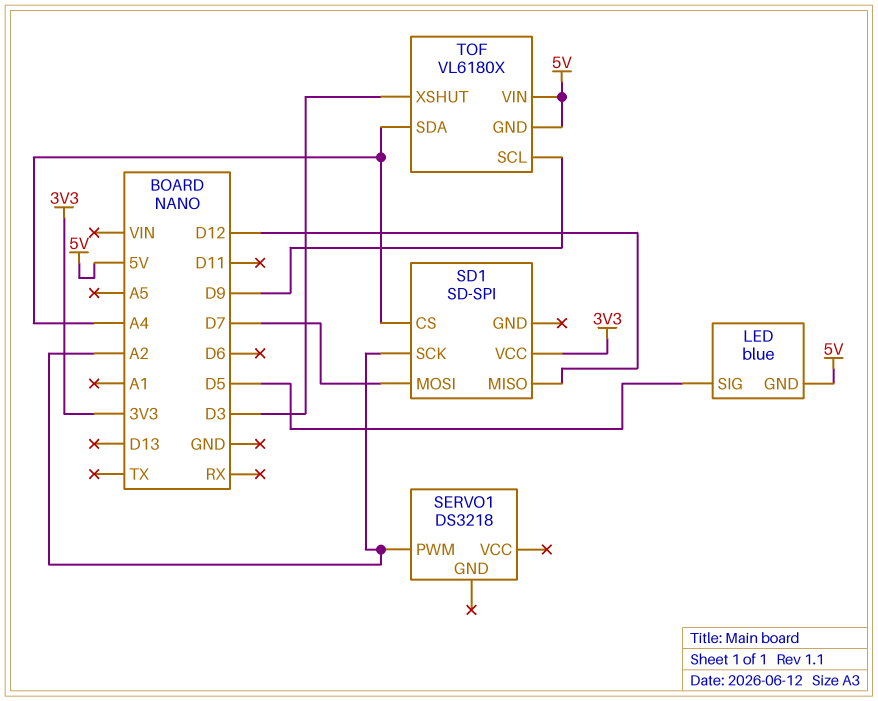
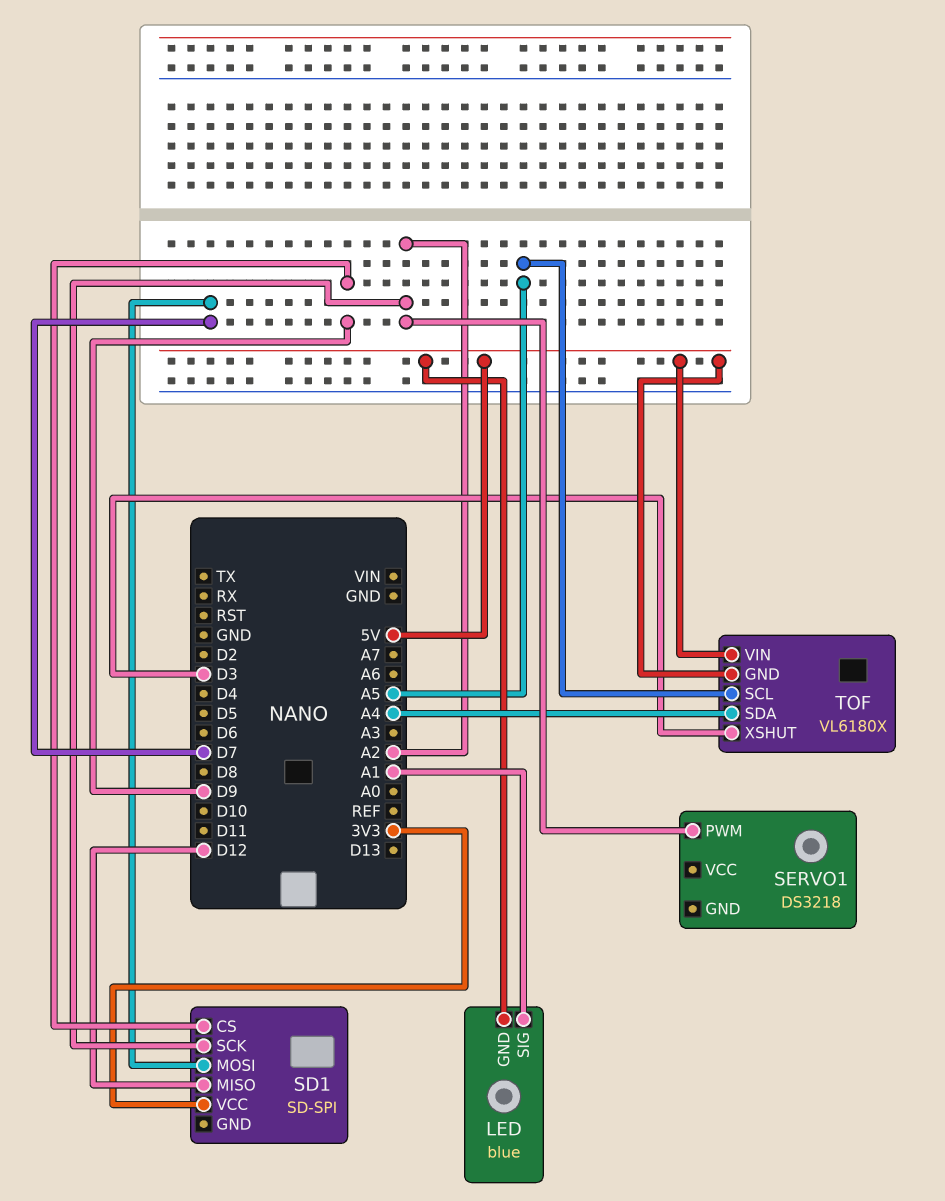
LED pin SIG: D5 -> A1
SD1 pin CS: A4 -> D9
TOF pin SCL: D9 -> A5

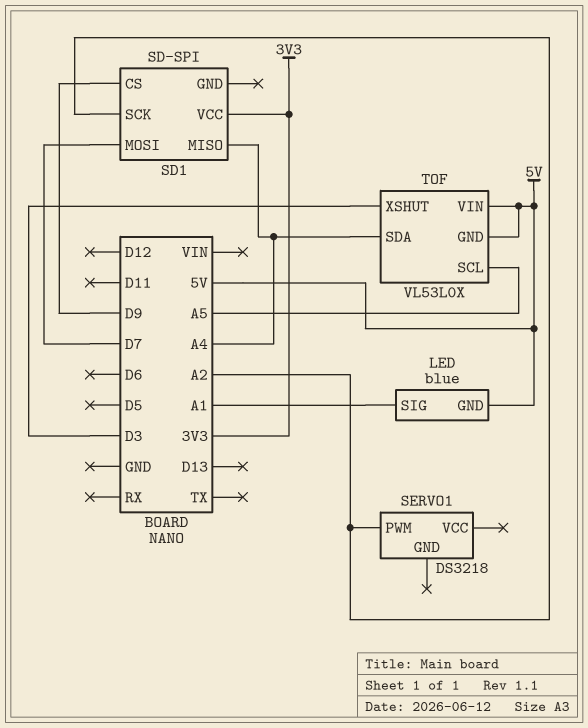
SD1 pin MISO: D12 -> A4
TOF: VL6180X -> VL53L0X

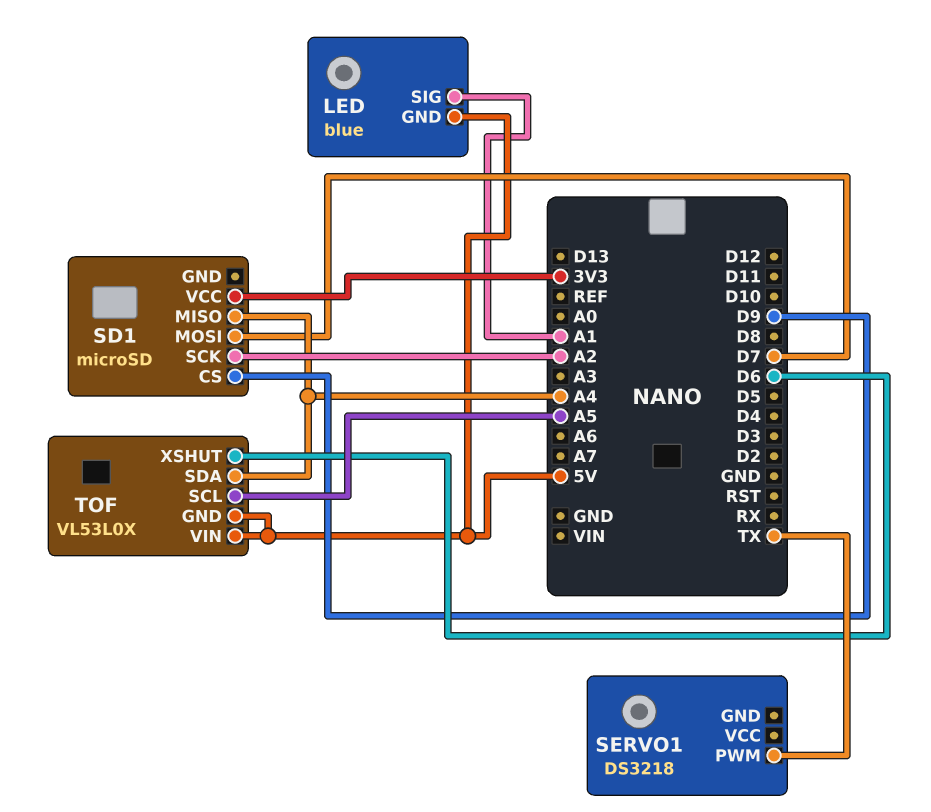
SD1: SD-SPI -> microSD
SERVO1 pin PWM: A2 -> TX
TOF pin XSHUT: D3 -> D6

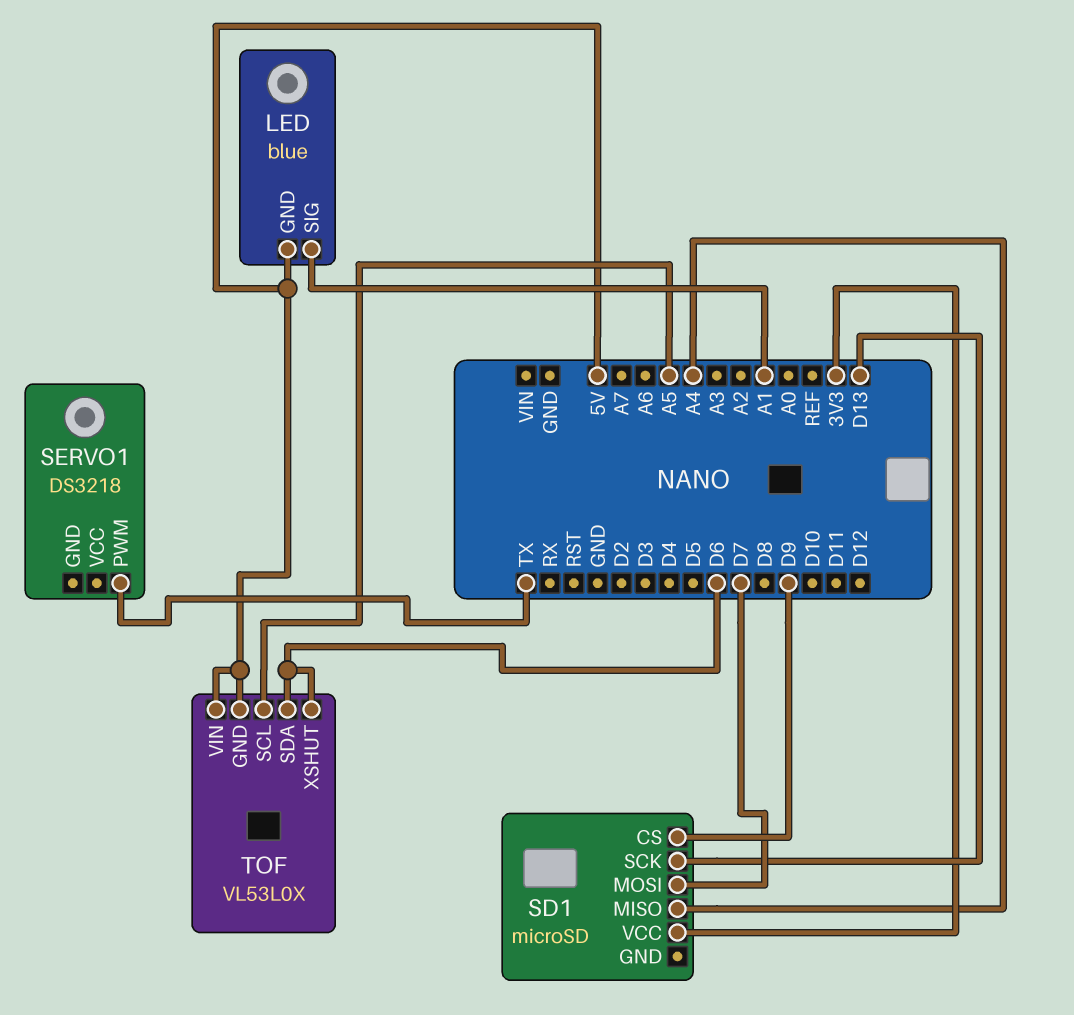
SD1 pin SCK: A2 -> D13
TOF pin SDA: A4 -> D6

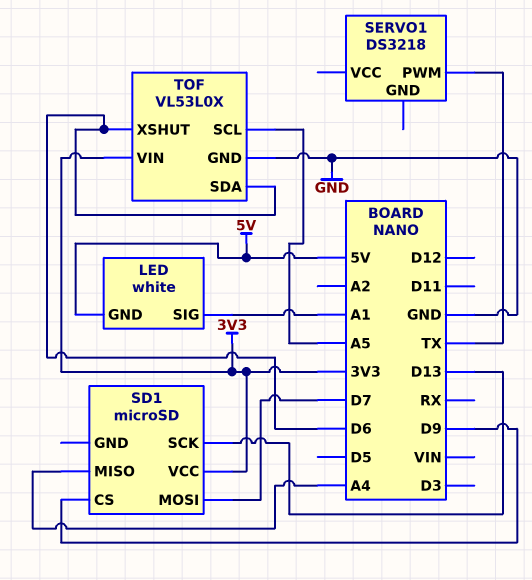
LED: blue -> white
TOF pin GND: 5V -> GND
TOF pin VIN: 5V -> 3V3

